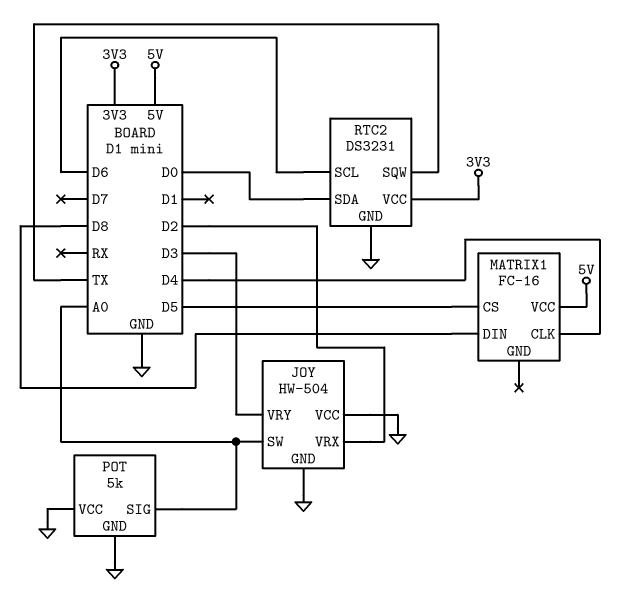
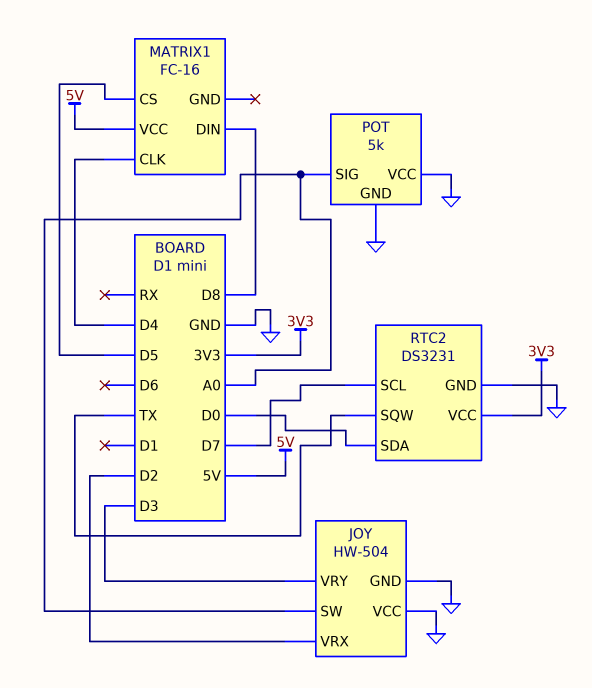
RTC2 pin SCL: D6 -> D7

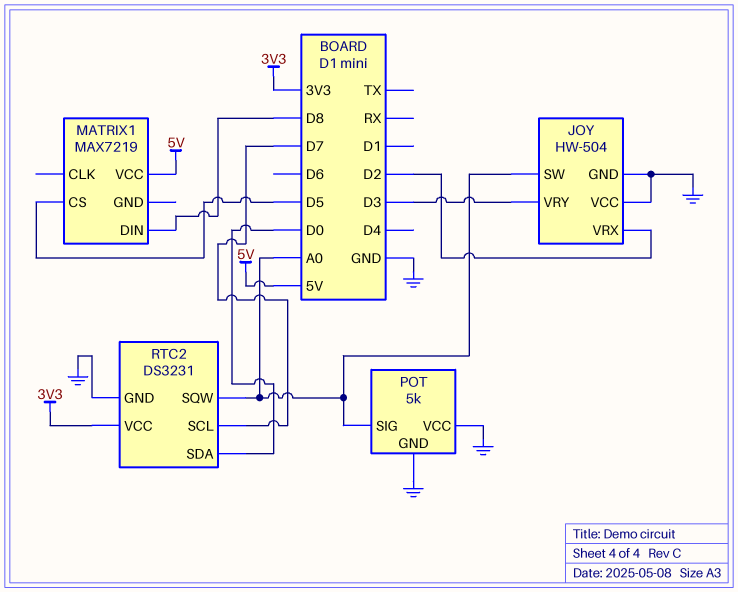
MATRIX1: FC-16 -> MAX7219
MATRIX1 pin CLK: D4 -> none
RTC2 pin SQW: TX -> A0

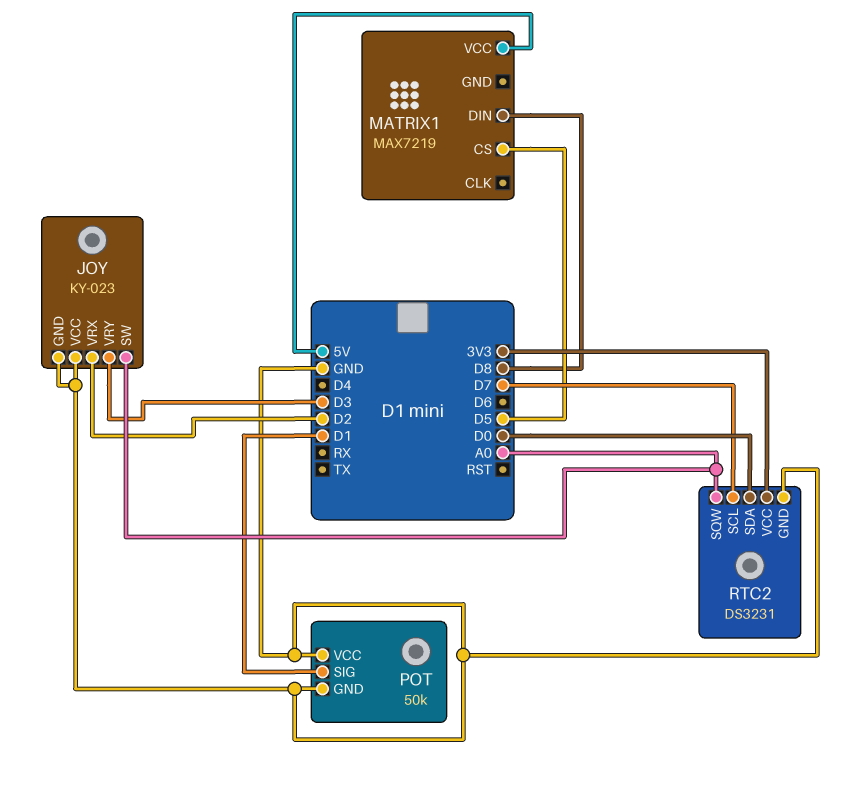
JOY: HW-504 -> KY-023
POT: 5k -> 50k
POT pin SIG: A0 -> D1

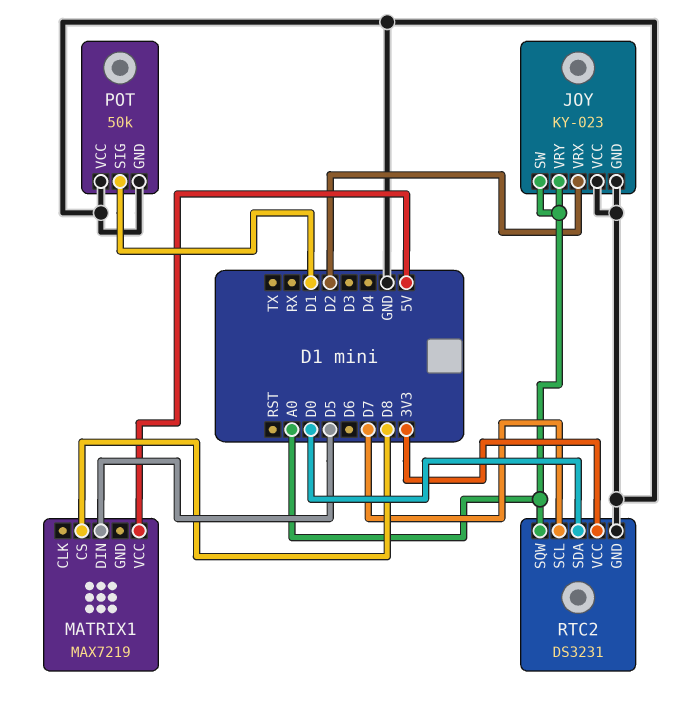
JOY pin VRY: D3 -> A0
MATRIX1 pin CS: D5 -> D8
MATRIX1 pin DIN: D8 -> D5

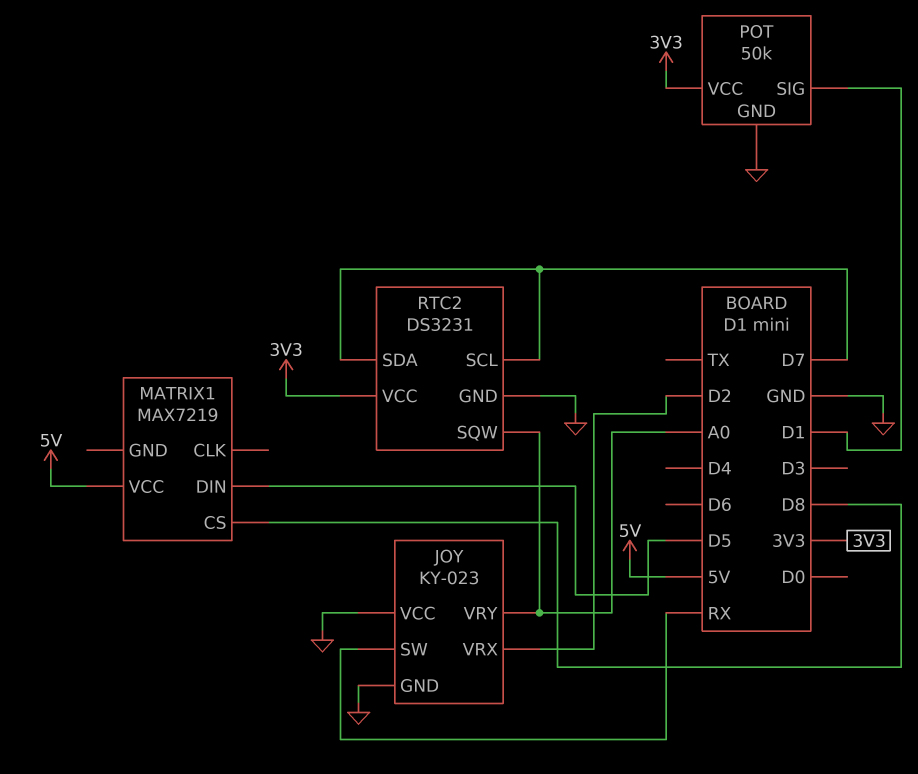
JOY pin SW: A0 -> RX
POT pin VCC: GND -> 3V3
RTC2 pin SDA: D0 -> D7

